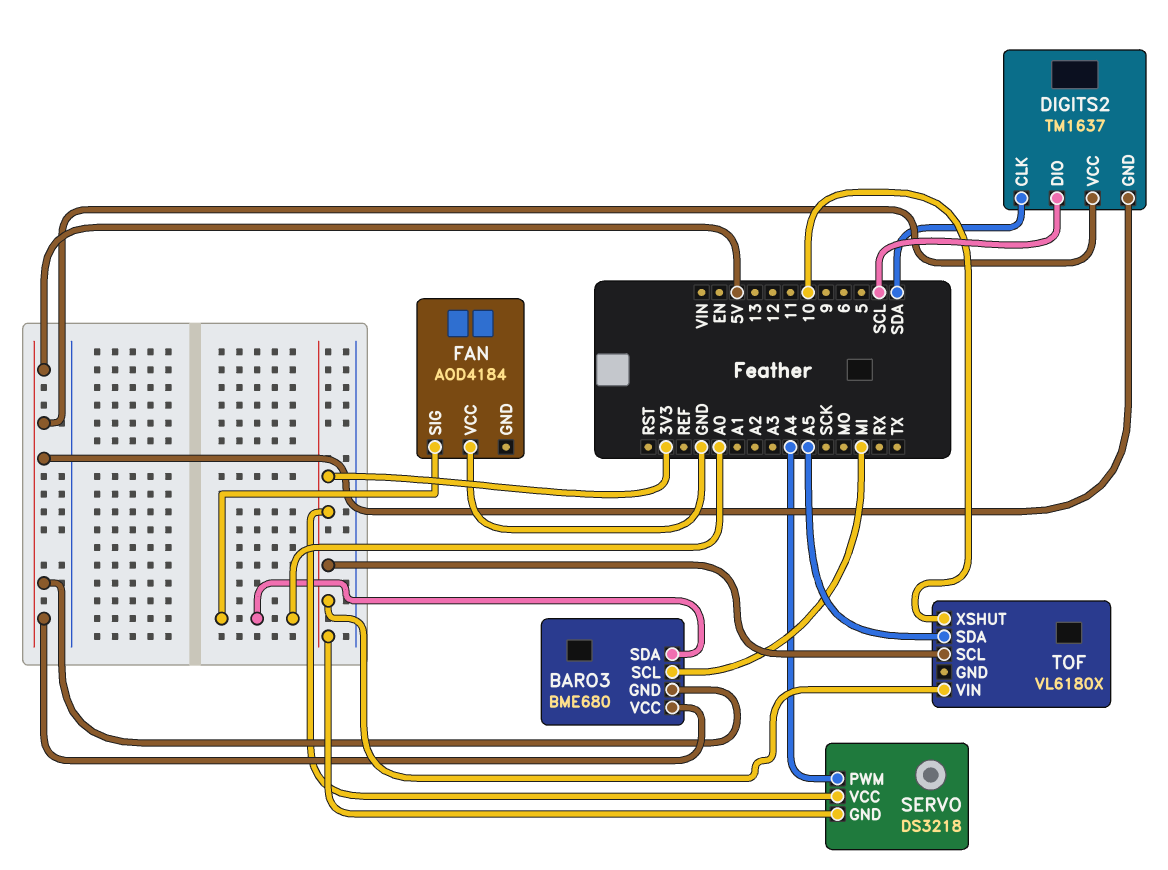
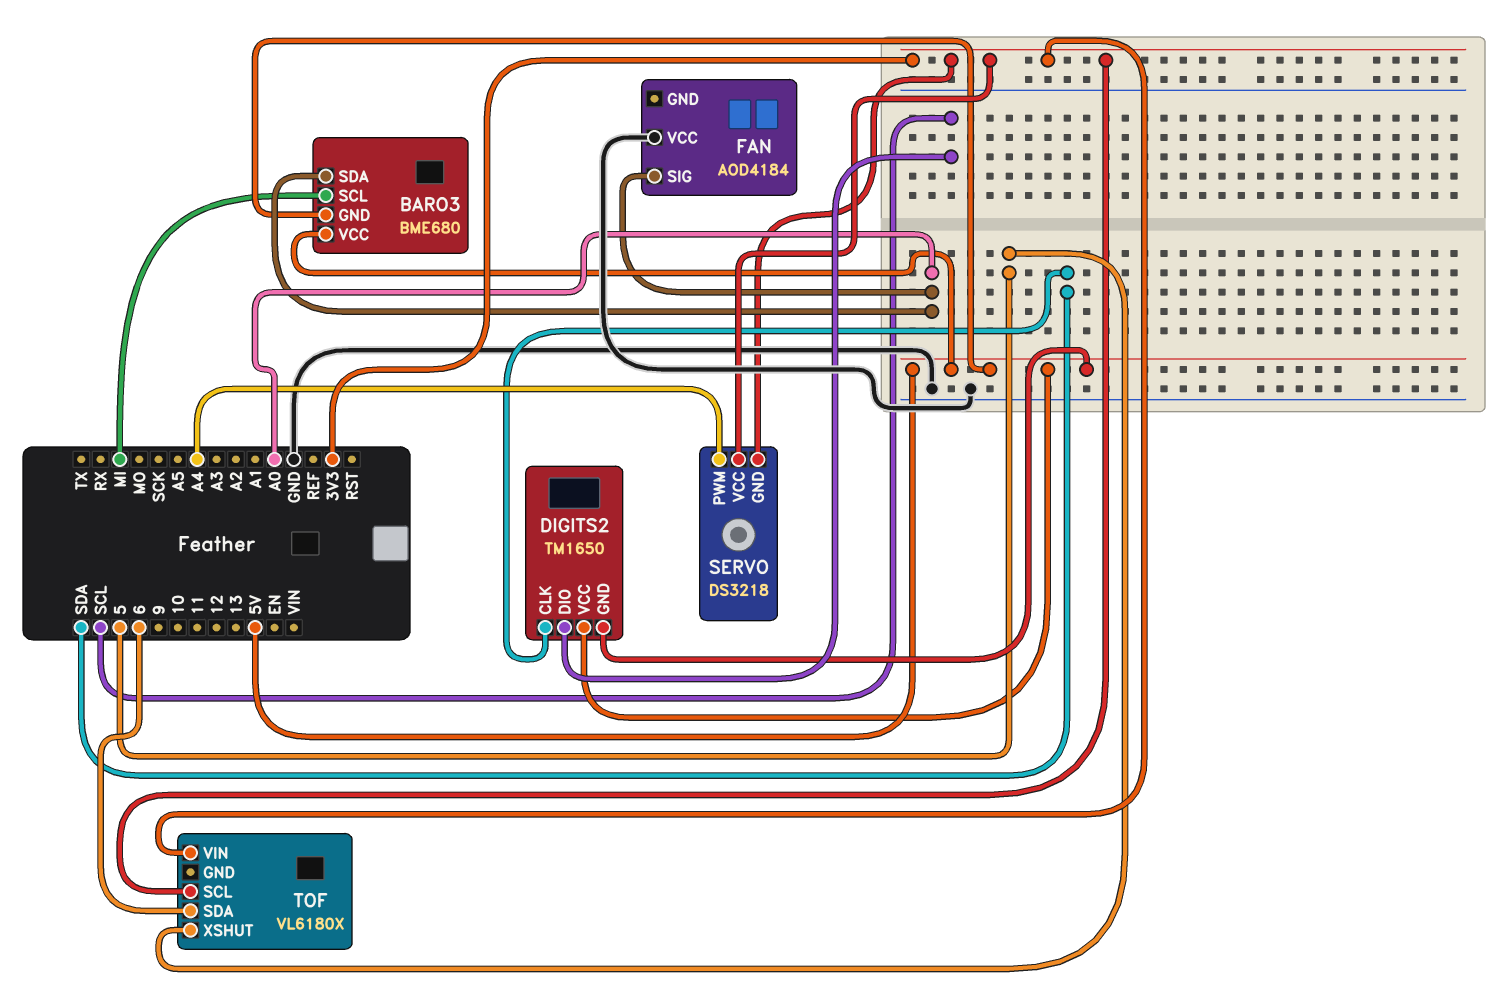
DIGITS2: TM1637 -> TM1650
TOF pin SDA: A5 -> 6
TOF pin XSHUT: 10 -> 5

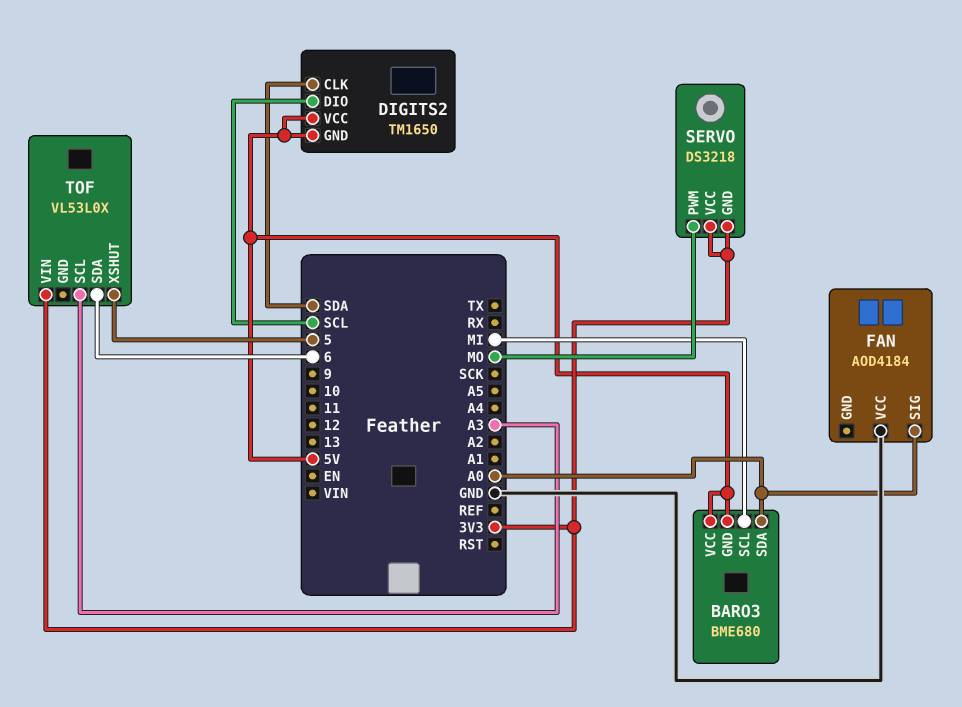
SERVO pin PWM: A4 -> MO
TOF: VL6180X -> VL53L0X
TOF pin SCL: 3V3 -> A3

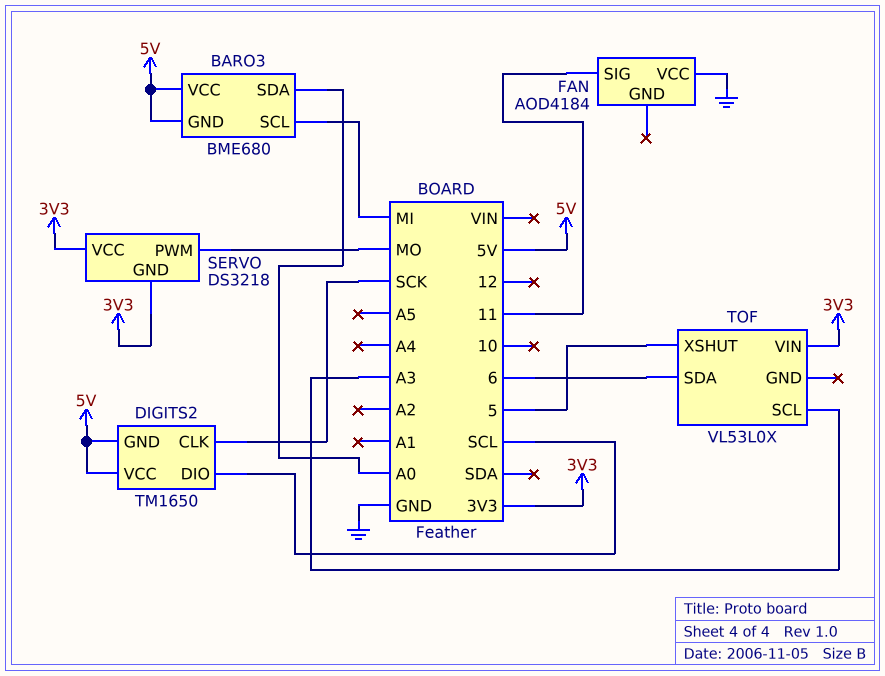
DIGITS2 pin CLK: SDA -> SCK
FAN pin SIG: A0 -> 11

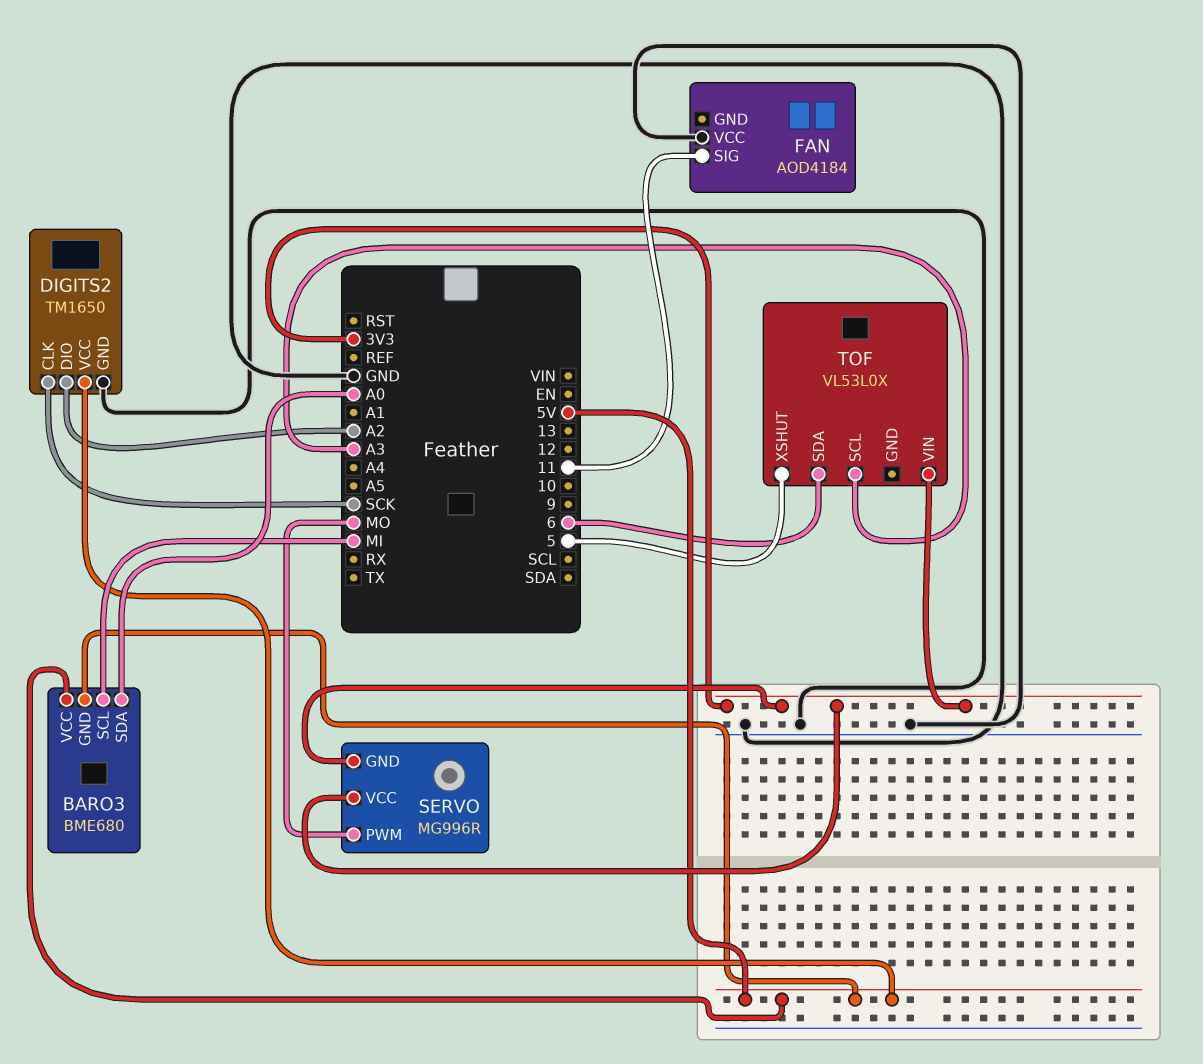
DIGITS2 pin DIO: SCL -> A2
DIGITS2 pin GND: 5V -> GND
SERVO: DS3218 -> MG996R

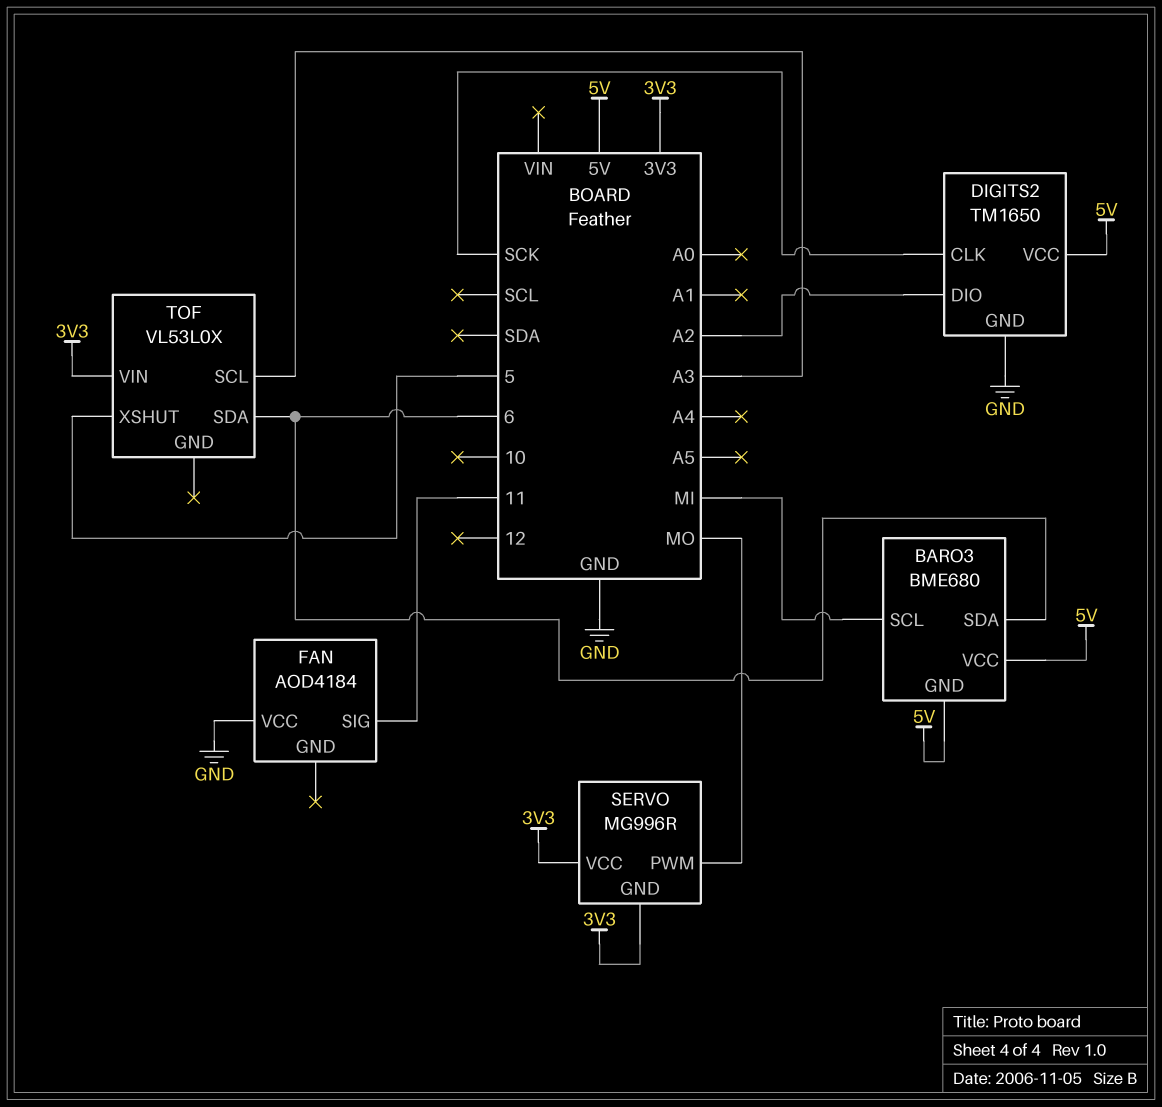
BARO3 pin SDA: A0 -> 6

